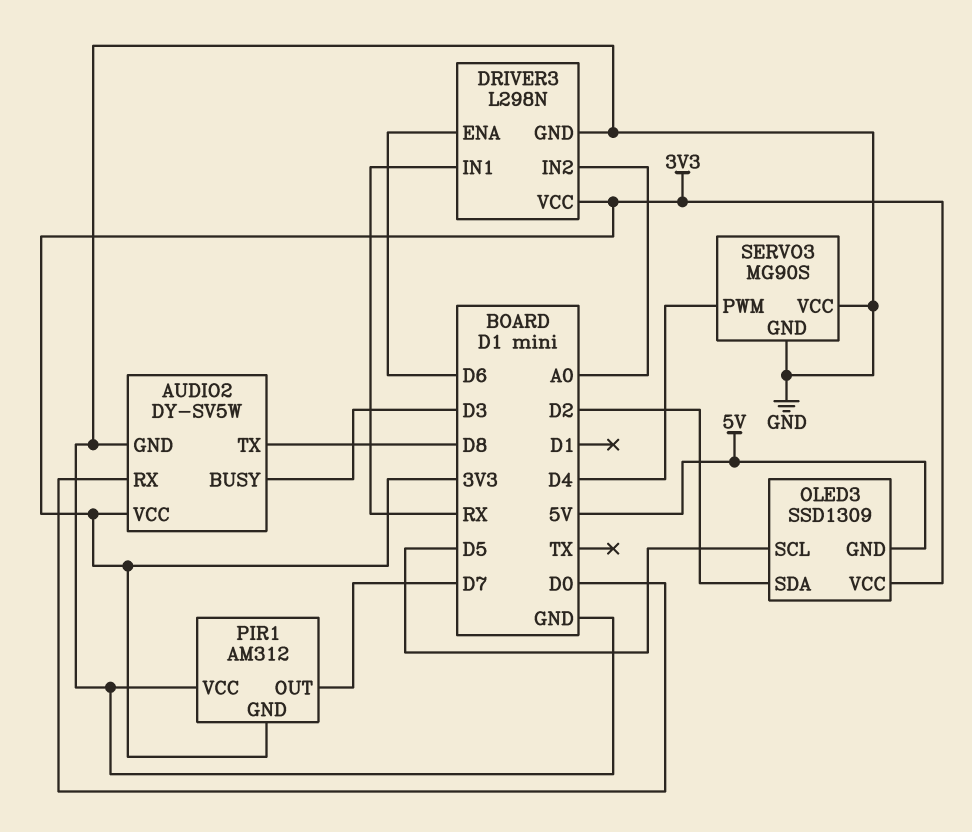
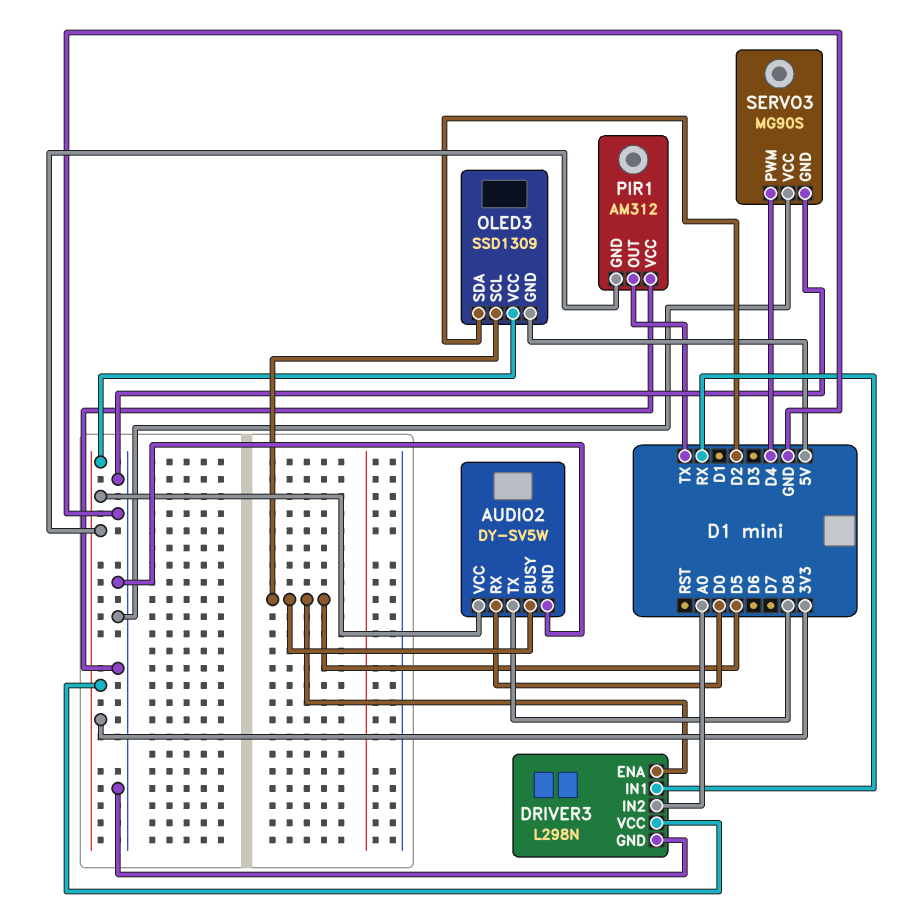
AUDIO2 pin BUSY: D3 -> D5
DRIVER3 pin ENA: D6 -> D5
PIR1 pin OUT: D7 -> TX

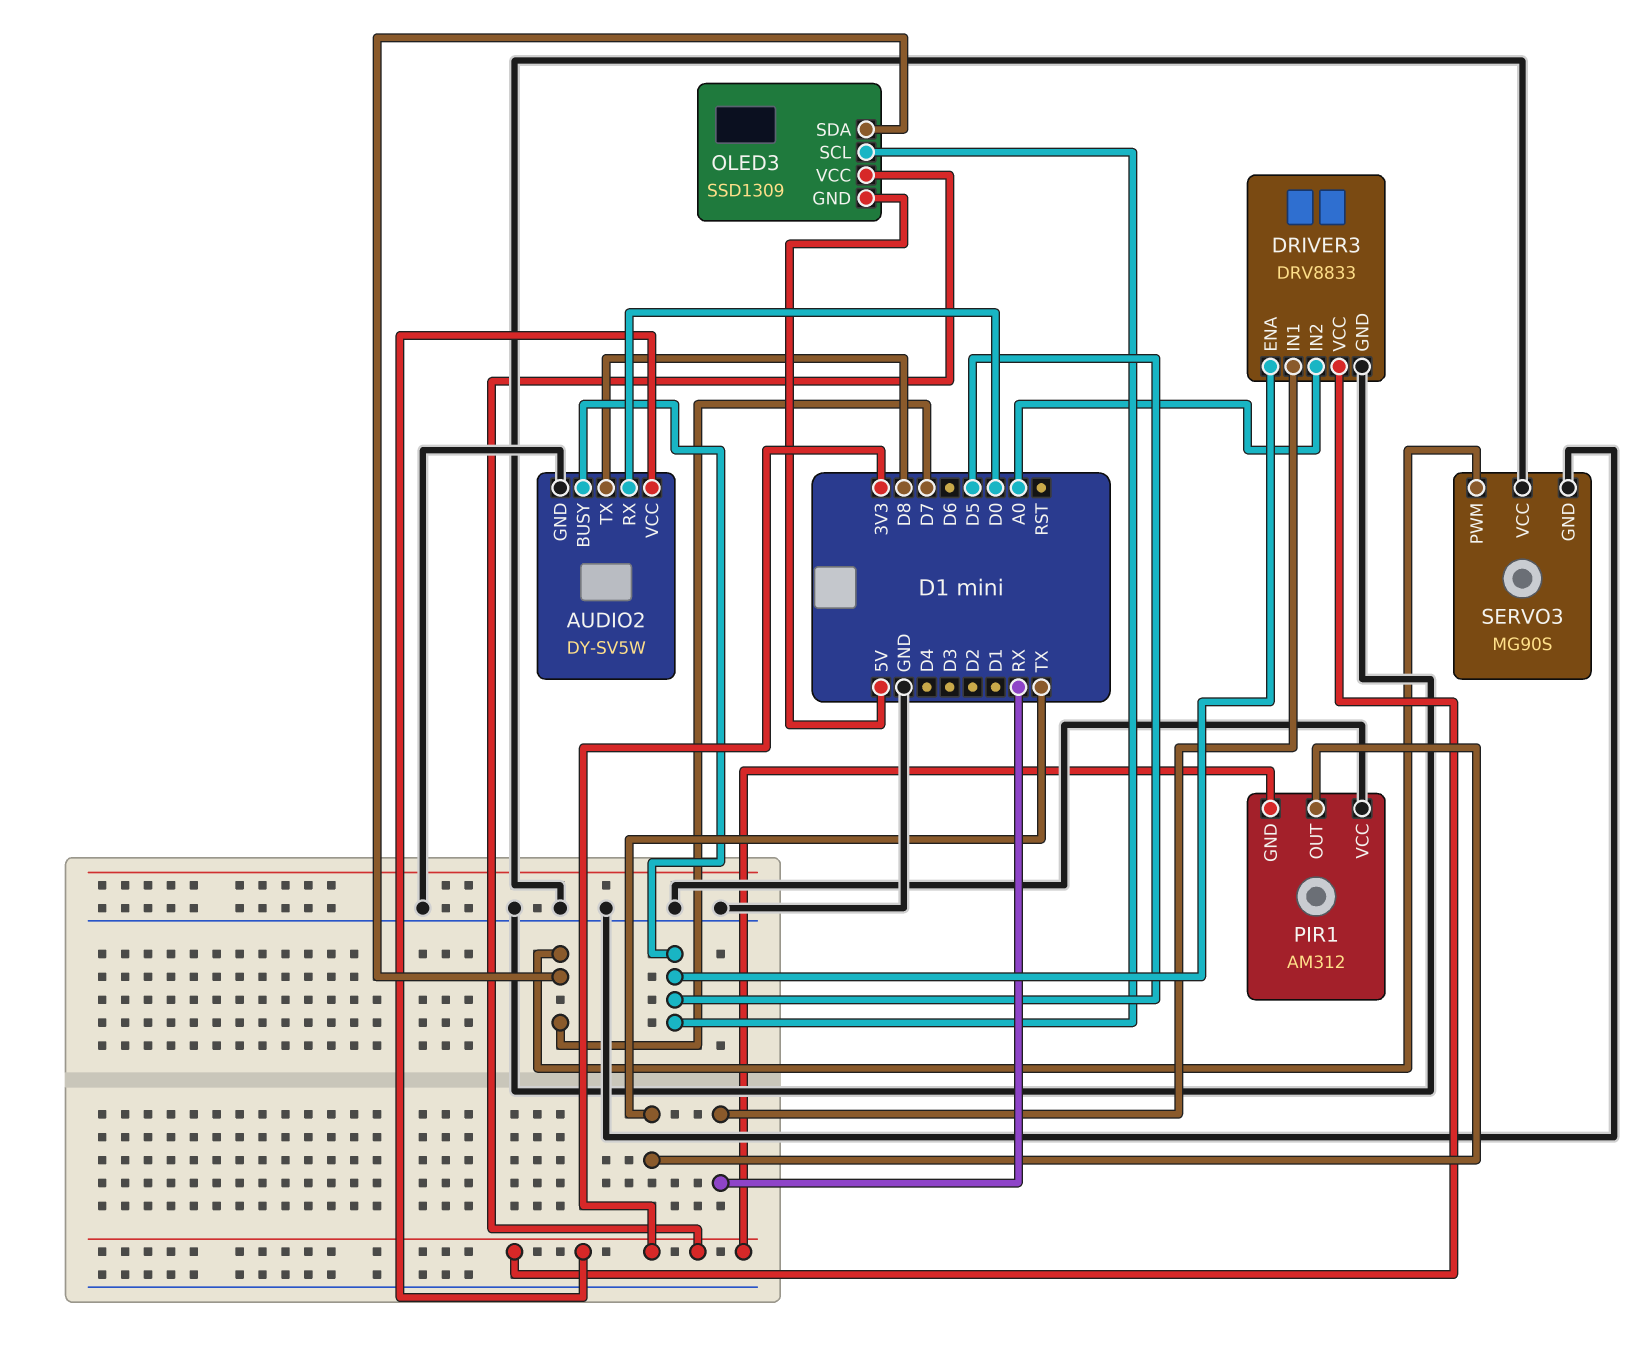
DRIVER3: L298N -> DRV8833
OLED3 pin SDA: D2 -> D7
SERVO3 pin PWM: D4 -> D7

